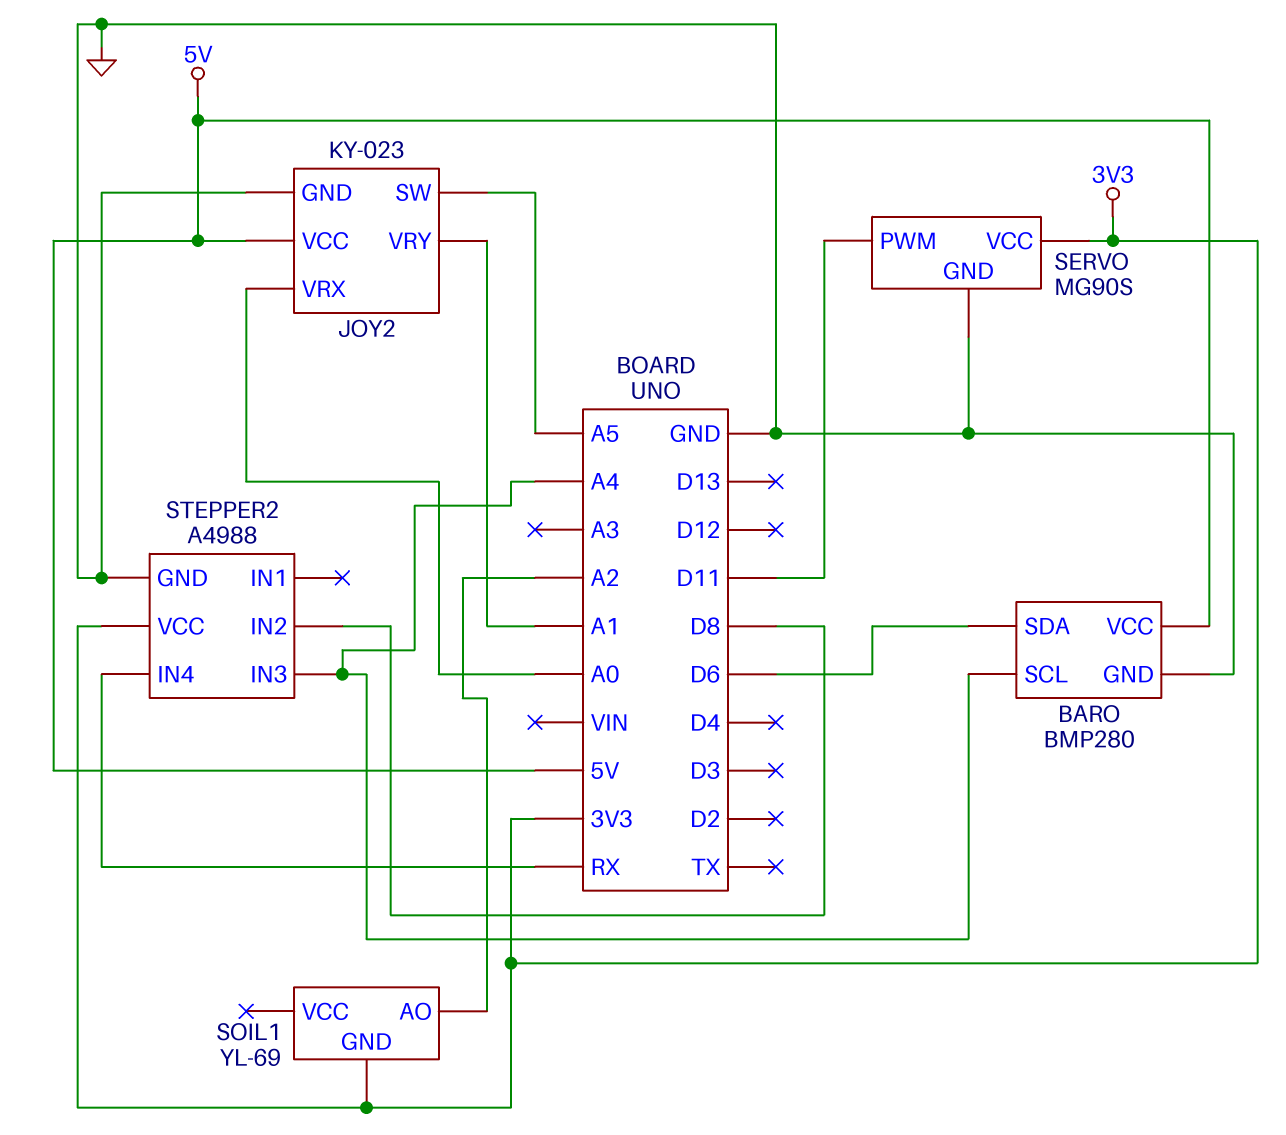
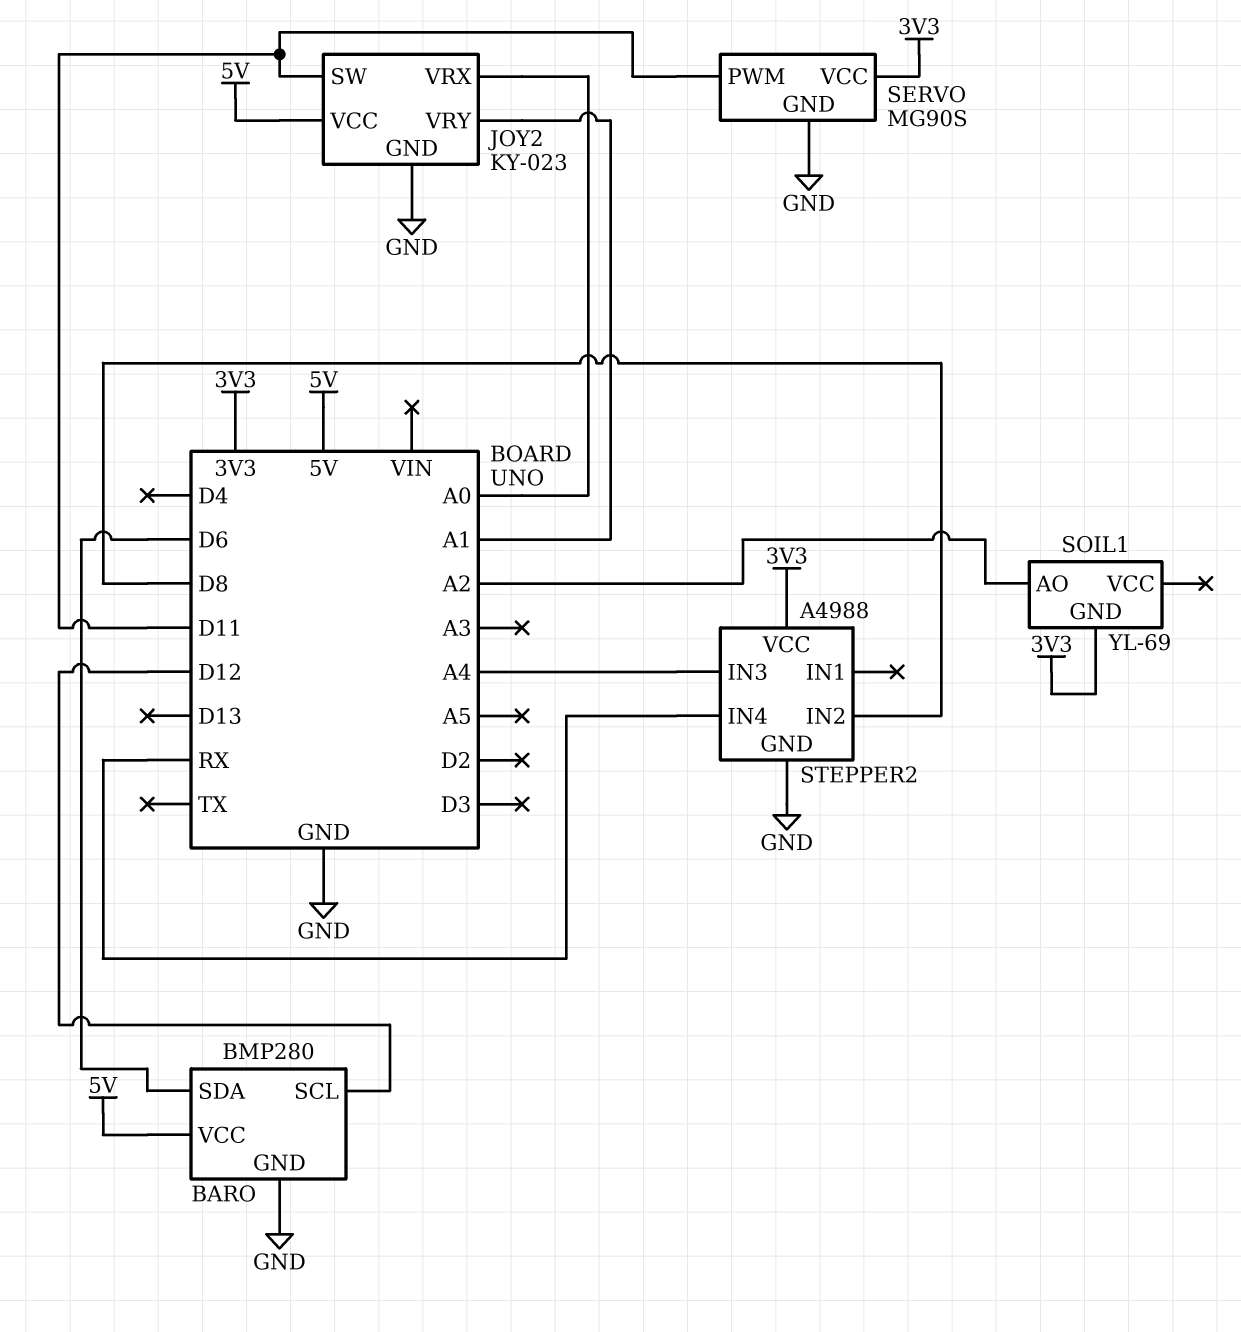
BARO pin SCL: A4 -> D12
JOY2 pin SW: A5 -> D11

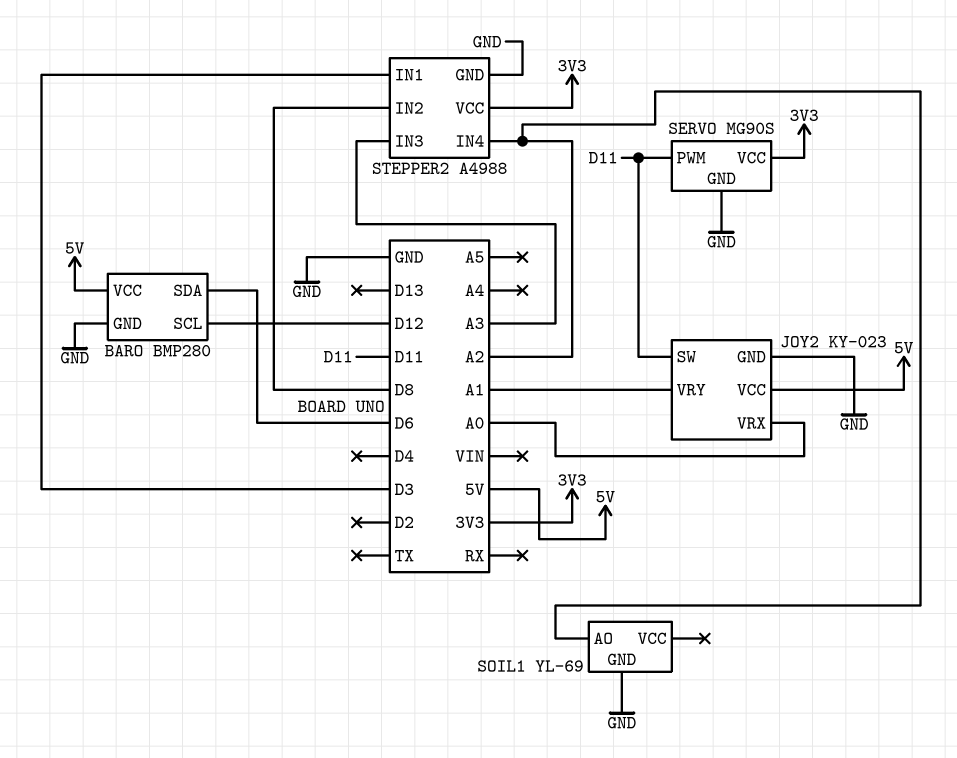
SOIL1 pin GND: 3V3 -> GND
STEPPER2 pin IN1: none -> D3
STEPPER2 pin IN3: A4 -> A3
STEPPER2 pin IN4: RX -> A2

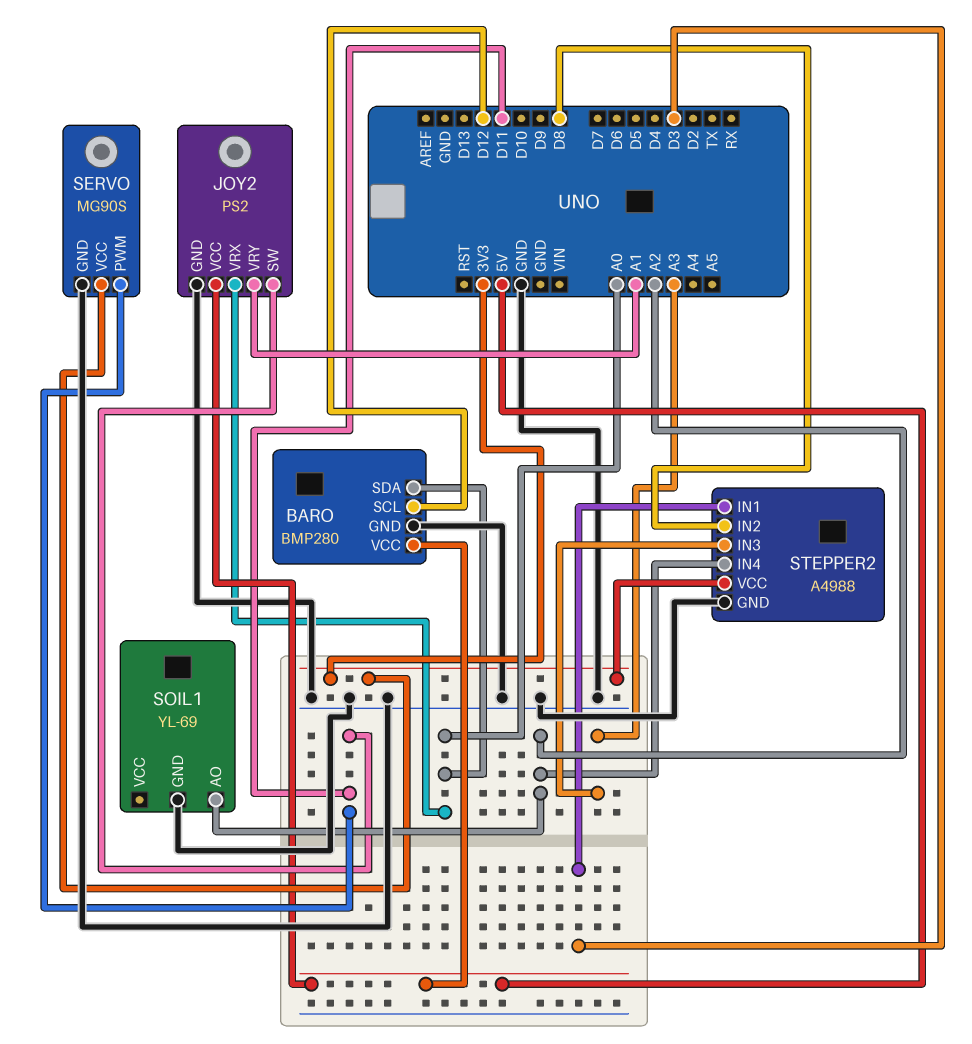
BARO pin SDA: D6 -> A0
JOY2: KY-023 -> PS2

